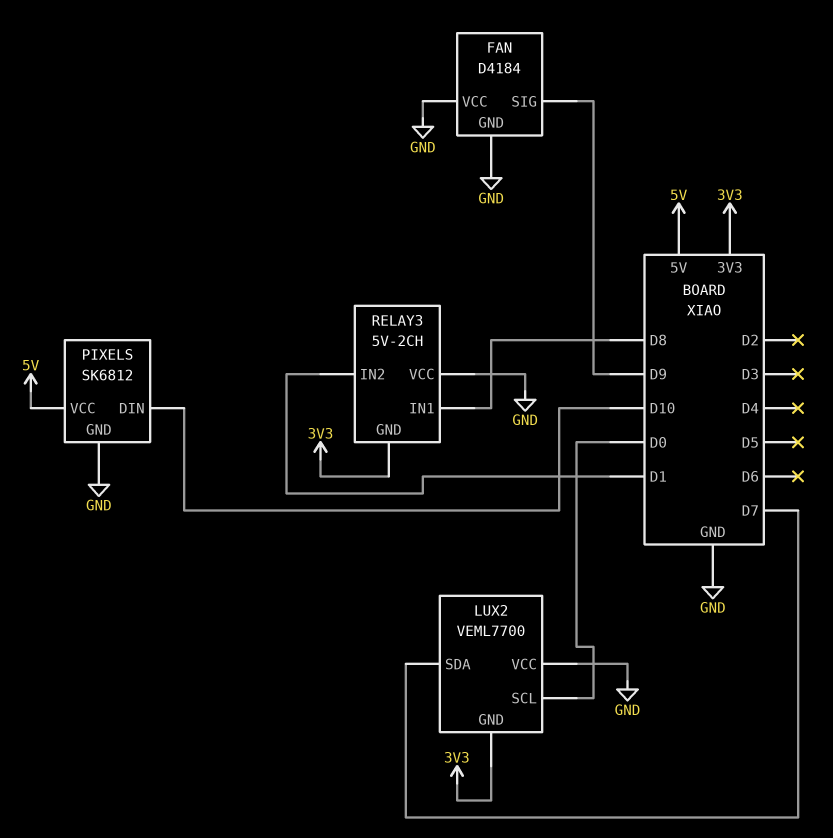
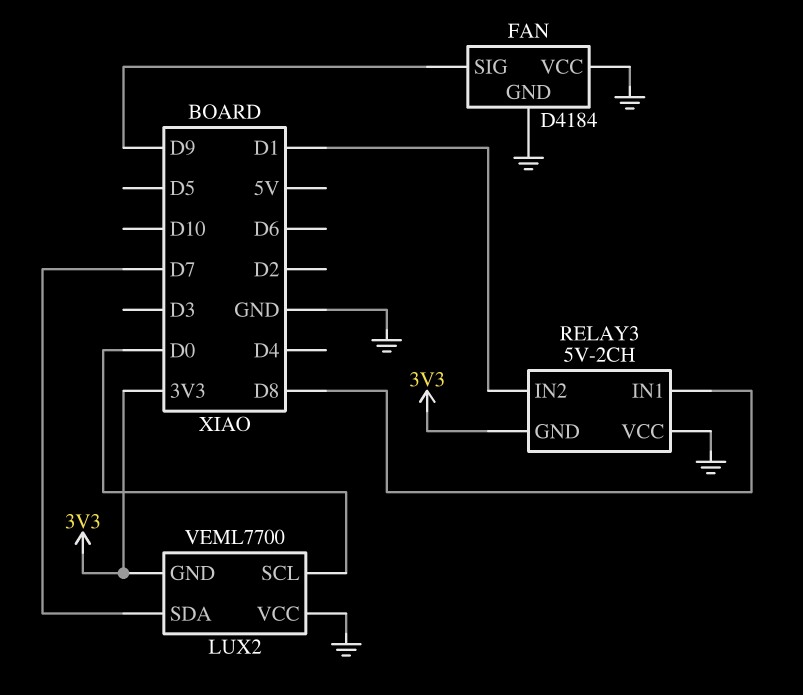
PIXELS: SK6812 -> none
PIXELS pin DIN: D10 -> none
PIXELS pin GND: GND -> none
PIXELS pin VCC: 5V -> none

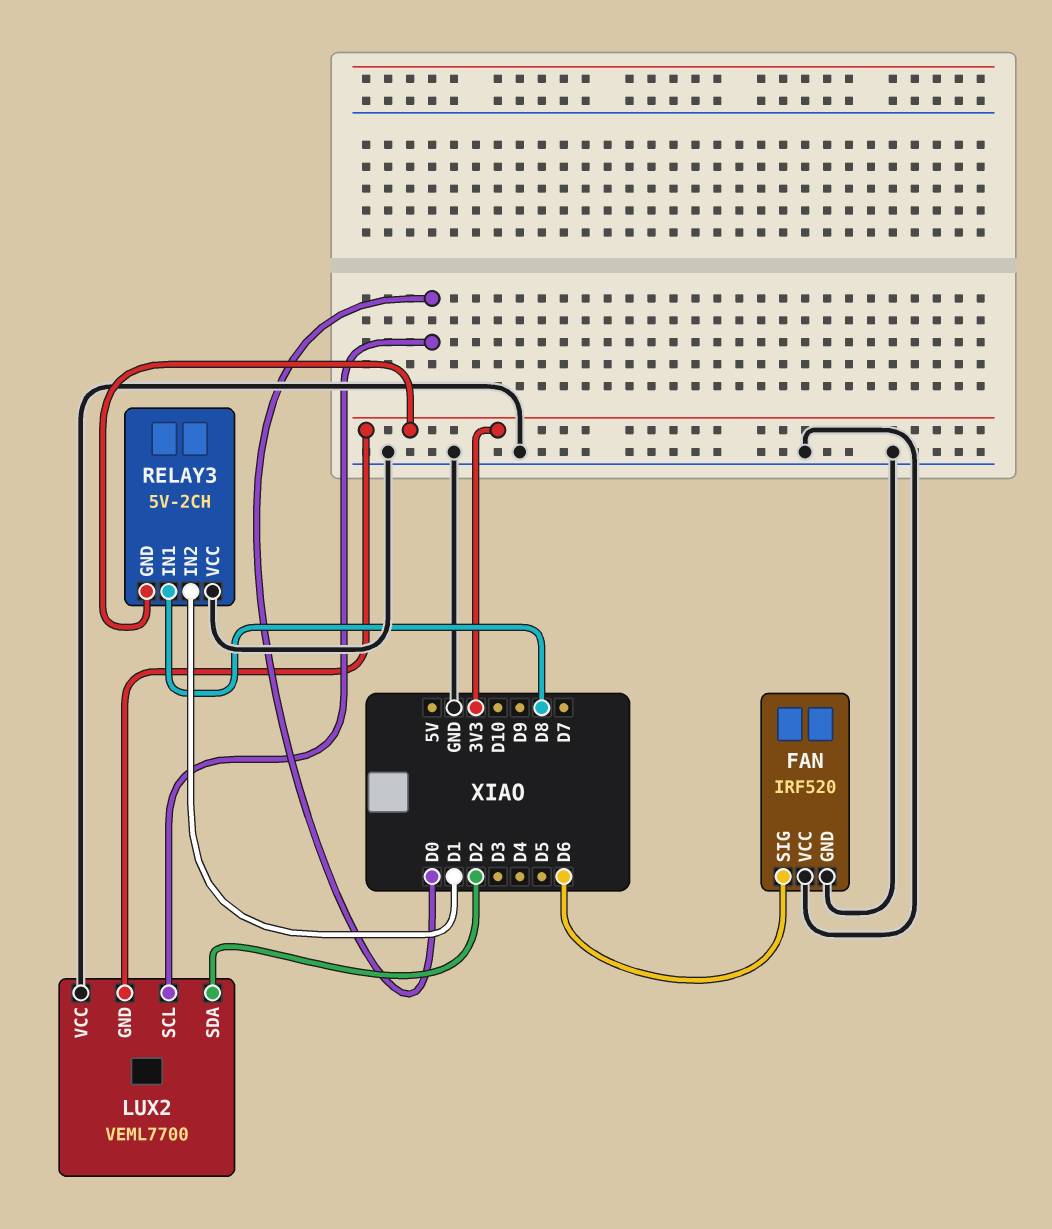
FAN: D4184 -> IRF520
FAN pin SIG: D9 -> D6
LUX2 pin SDA: D7 -> D2

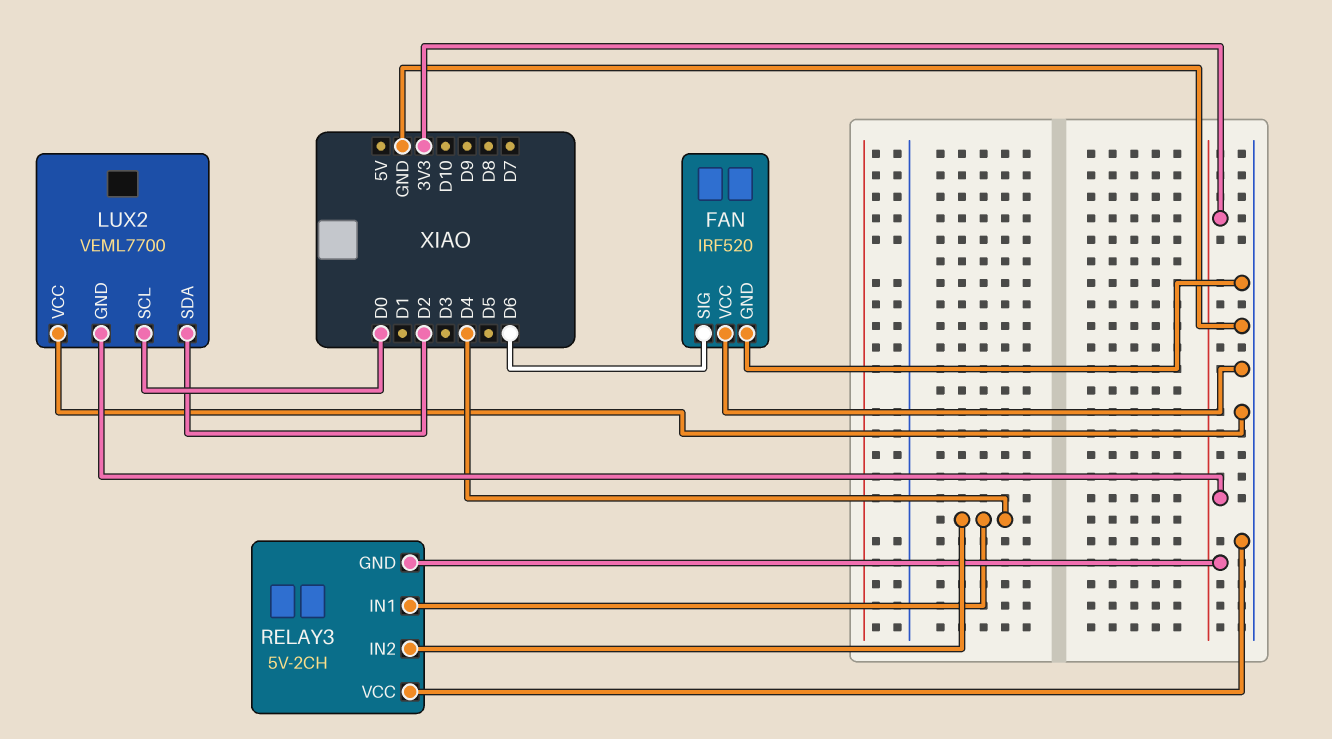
RELAY3 pin IN1: D8 -> D4
RELAY3 pin IN2: D1 -> D4

